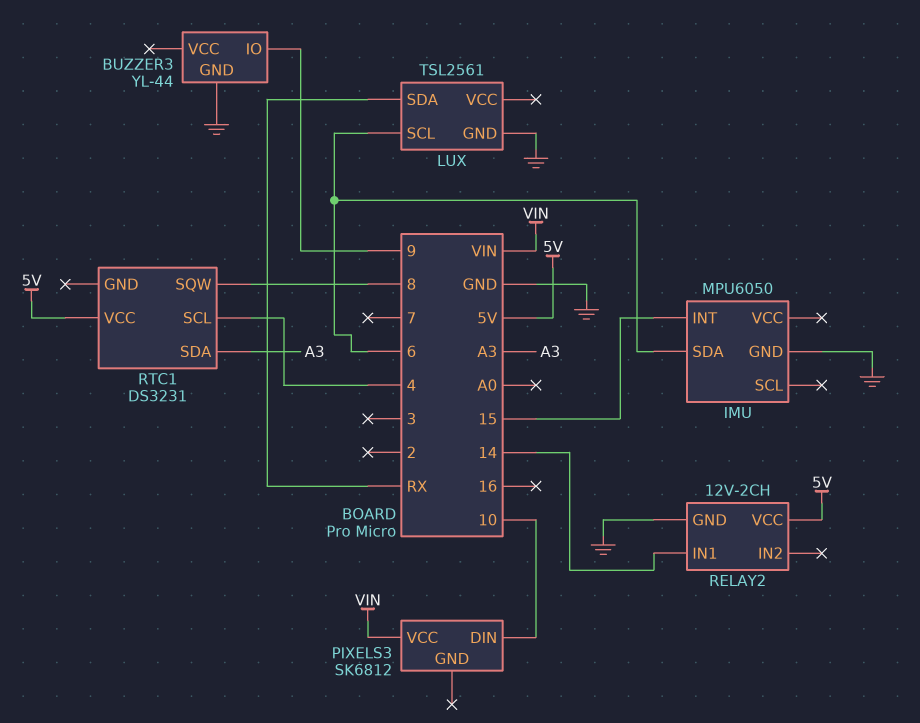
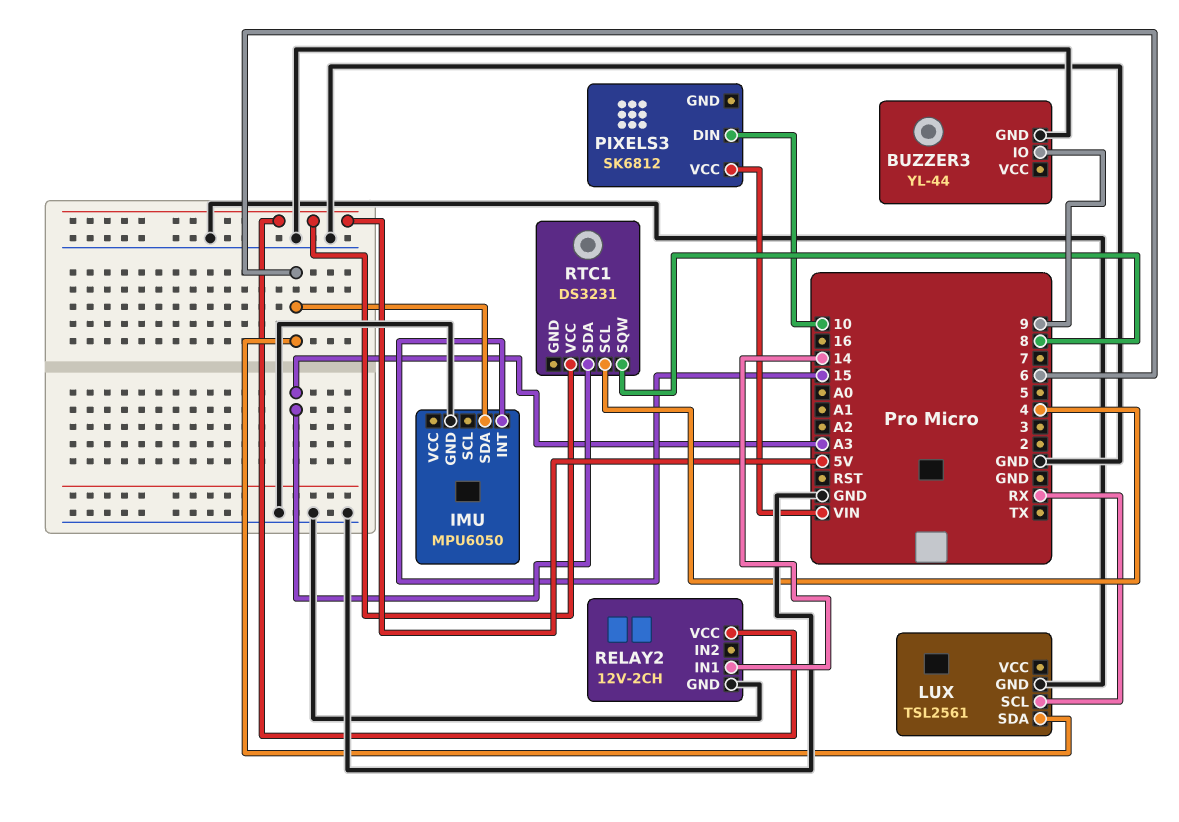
LUX pin SCL: 6 -> RX
LUX pin SDA: RX -> 6

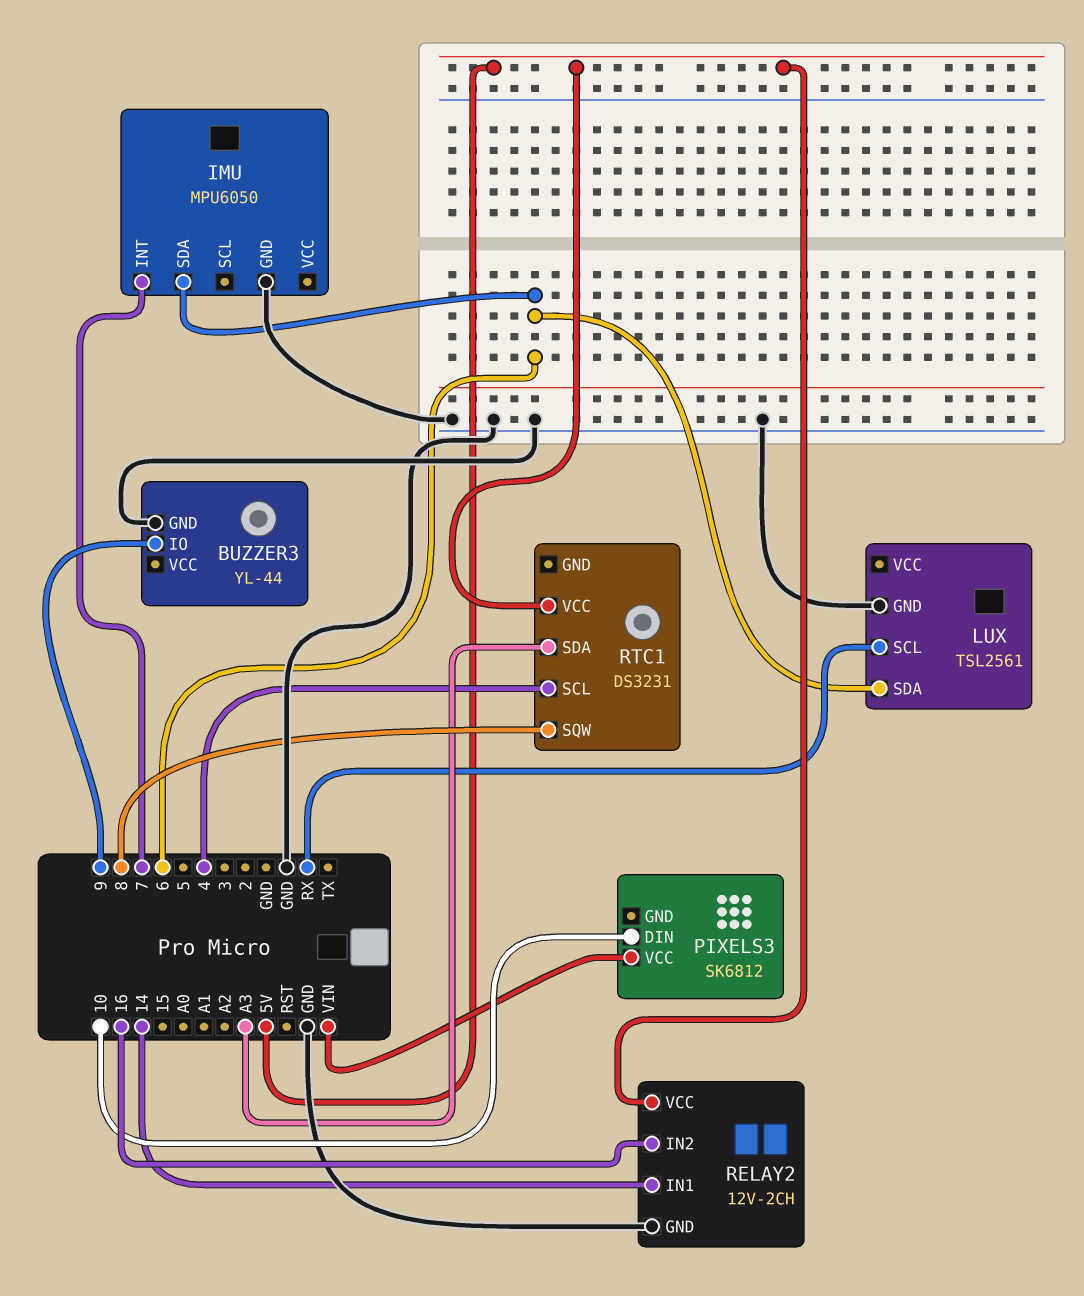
IMU pin INT: 15 -> 7
RELAY2 pin IN2: none -> 16

